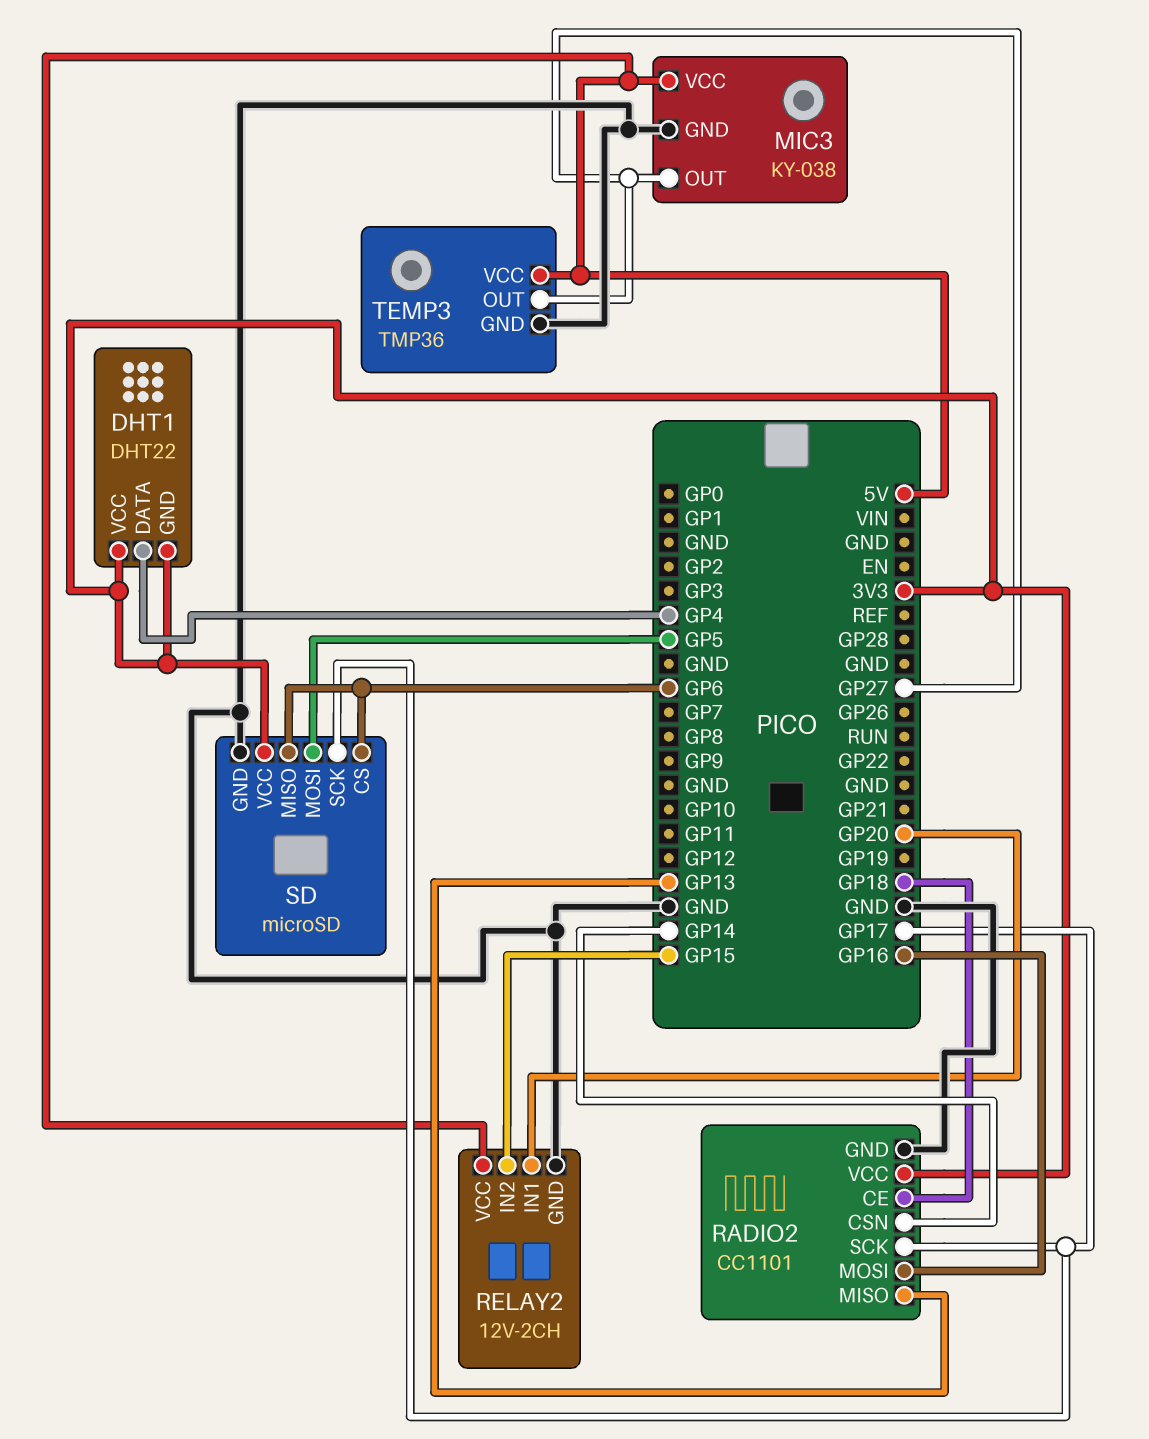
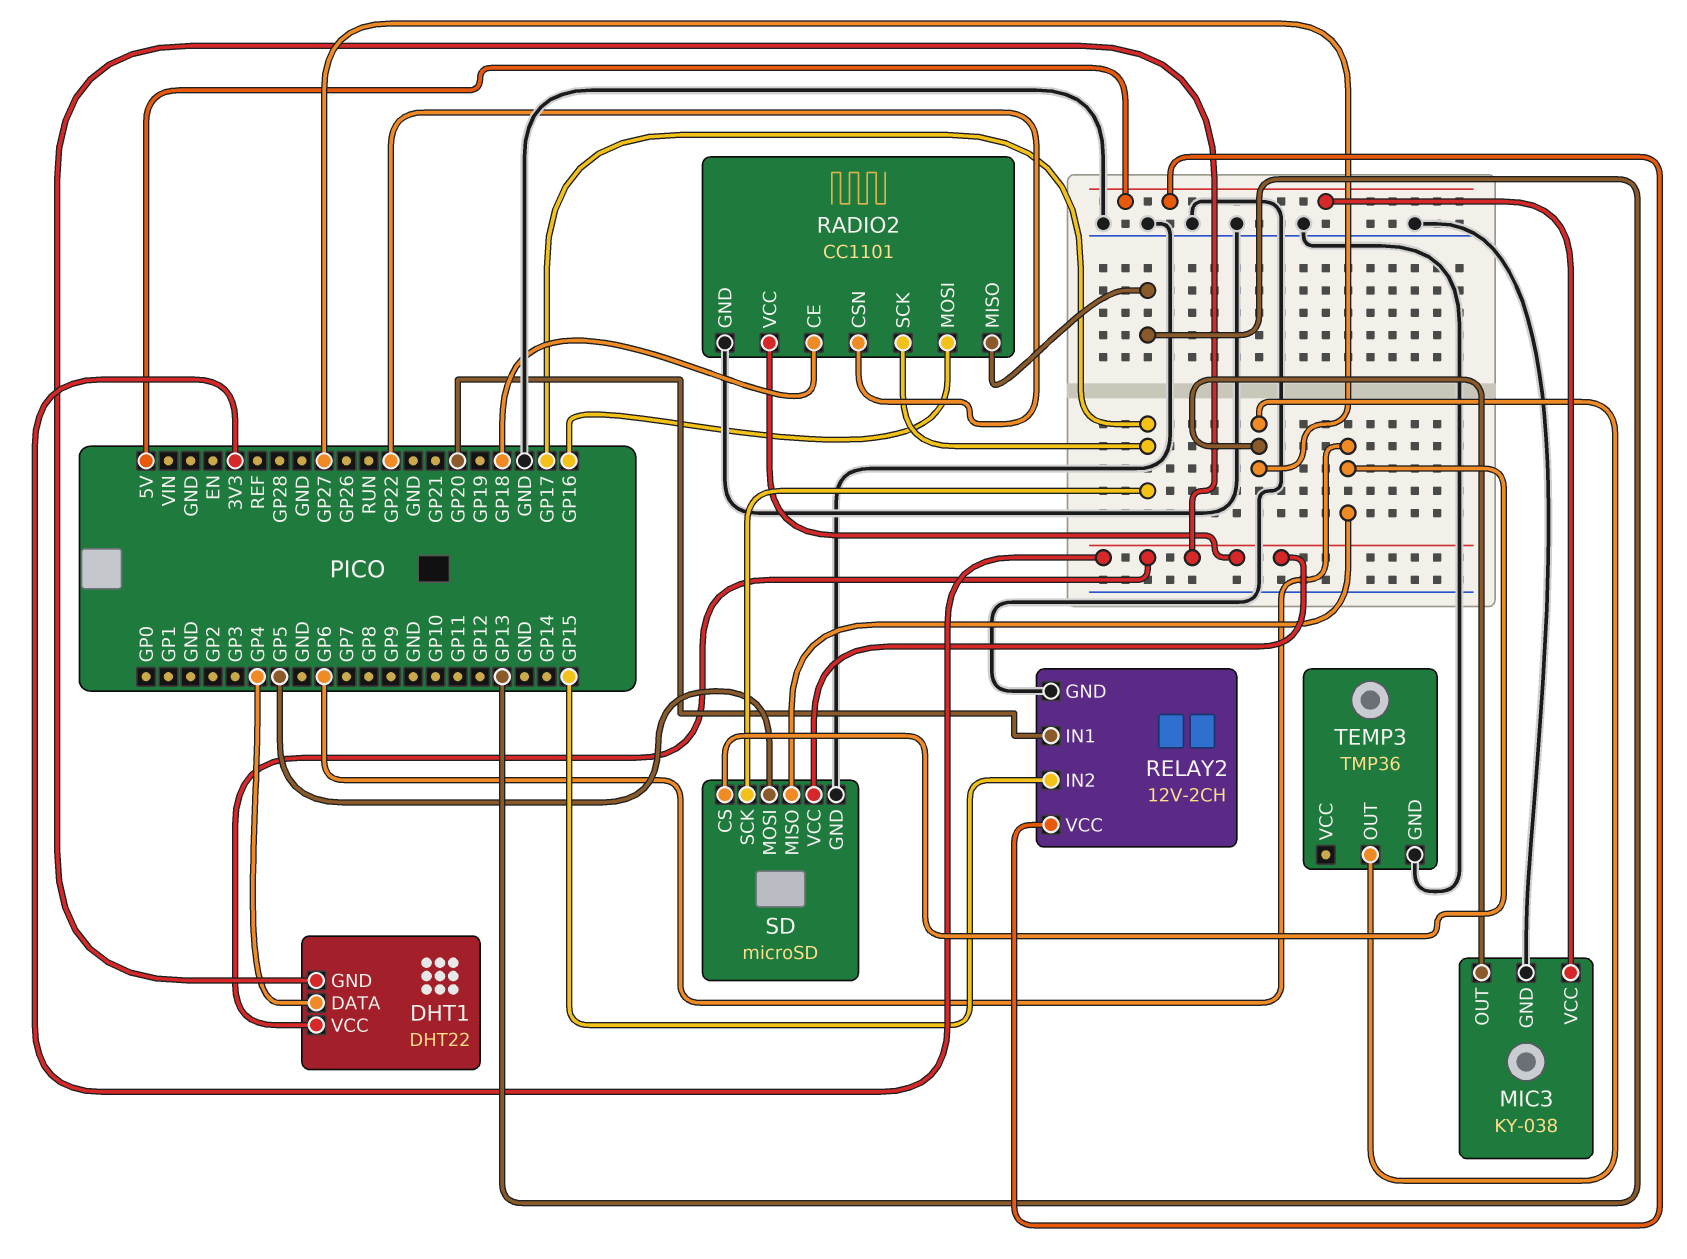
RADIO2 pin CSN: GP14 -> GP22
TEMP3 pin VCC: 5V -> none

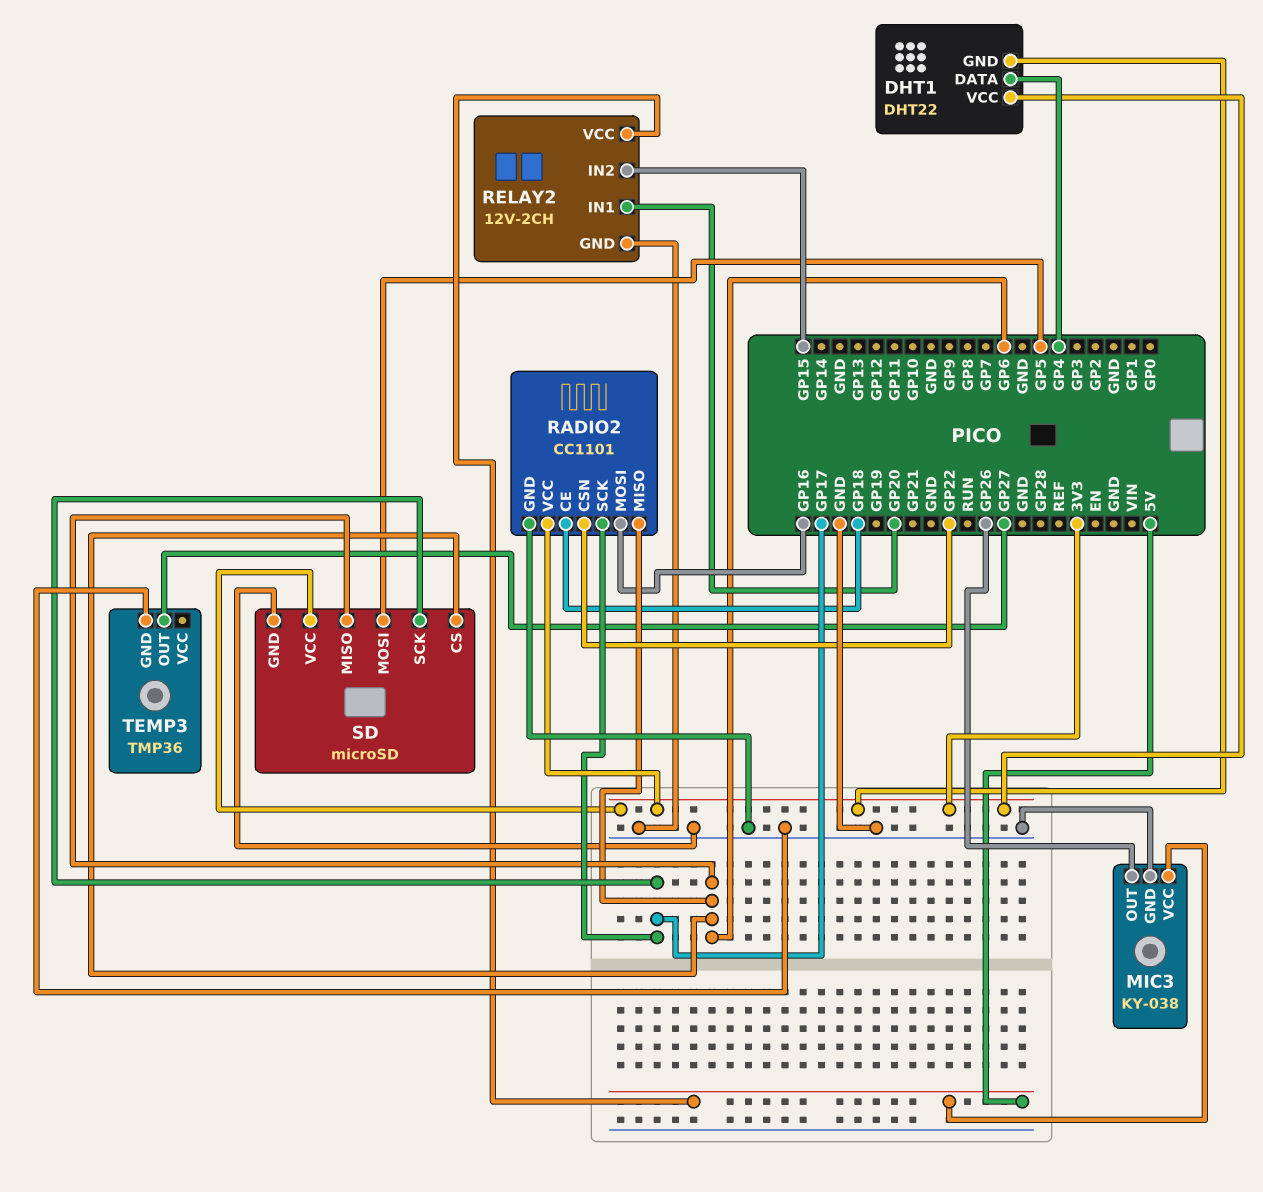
MIC3 pin OUT: GP27 -> GP26
RADIO2 pin MISO: GP13 -> GP6

